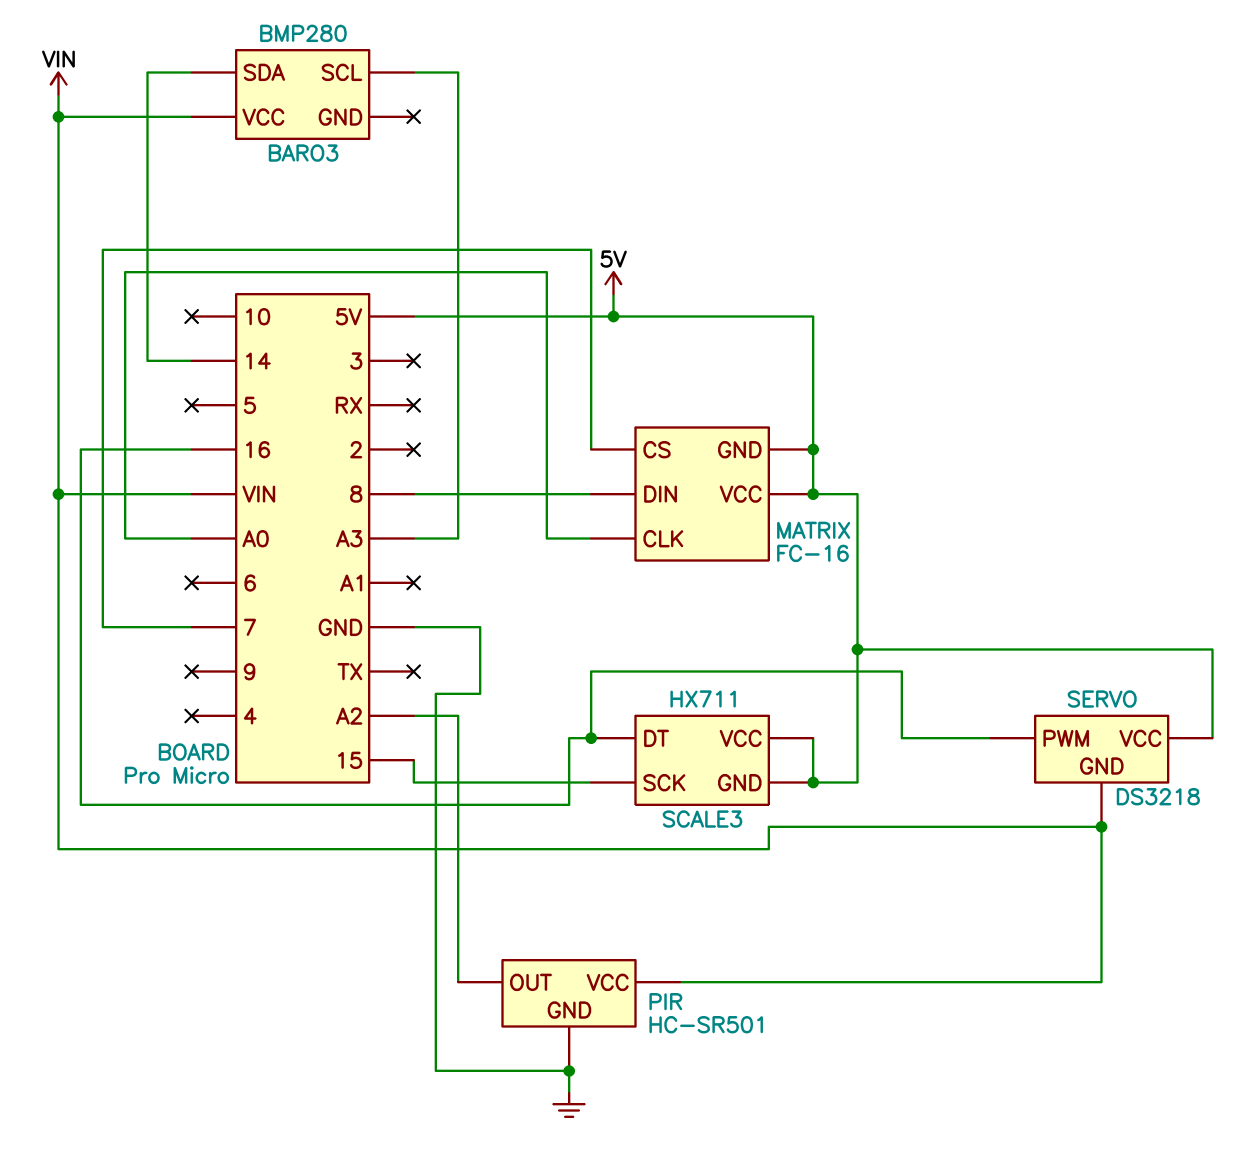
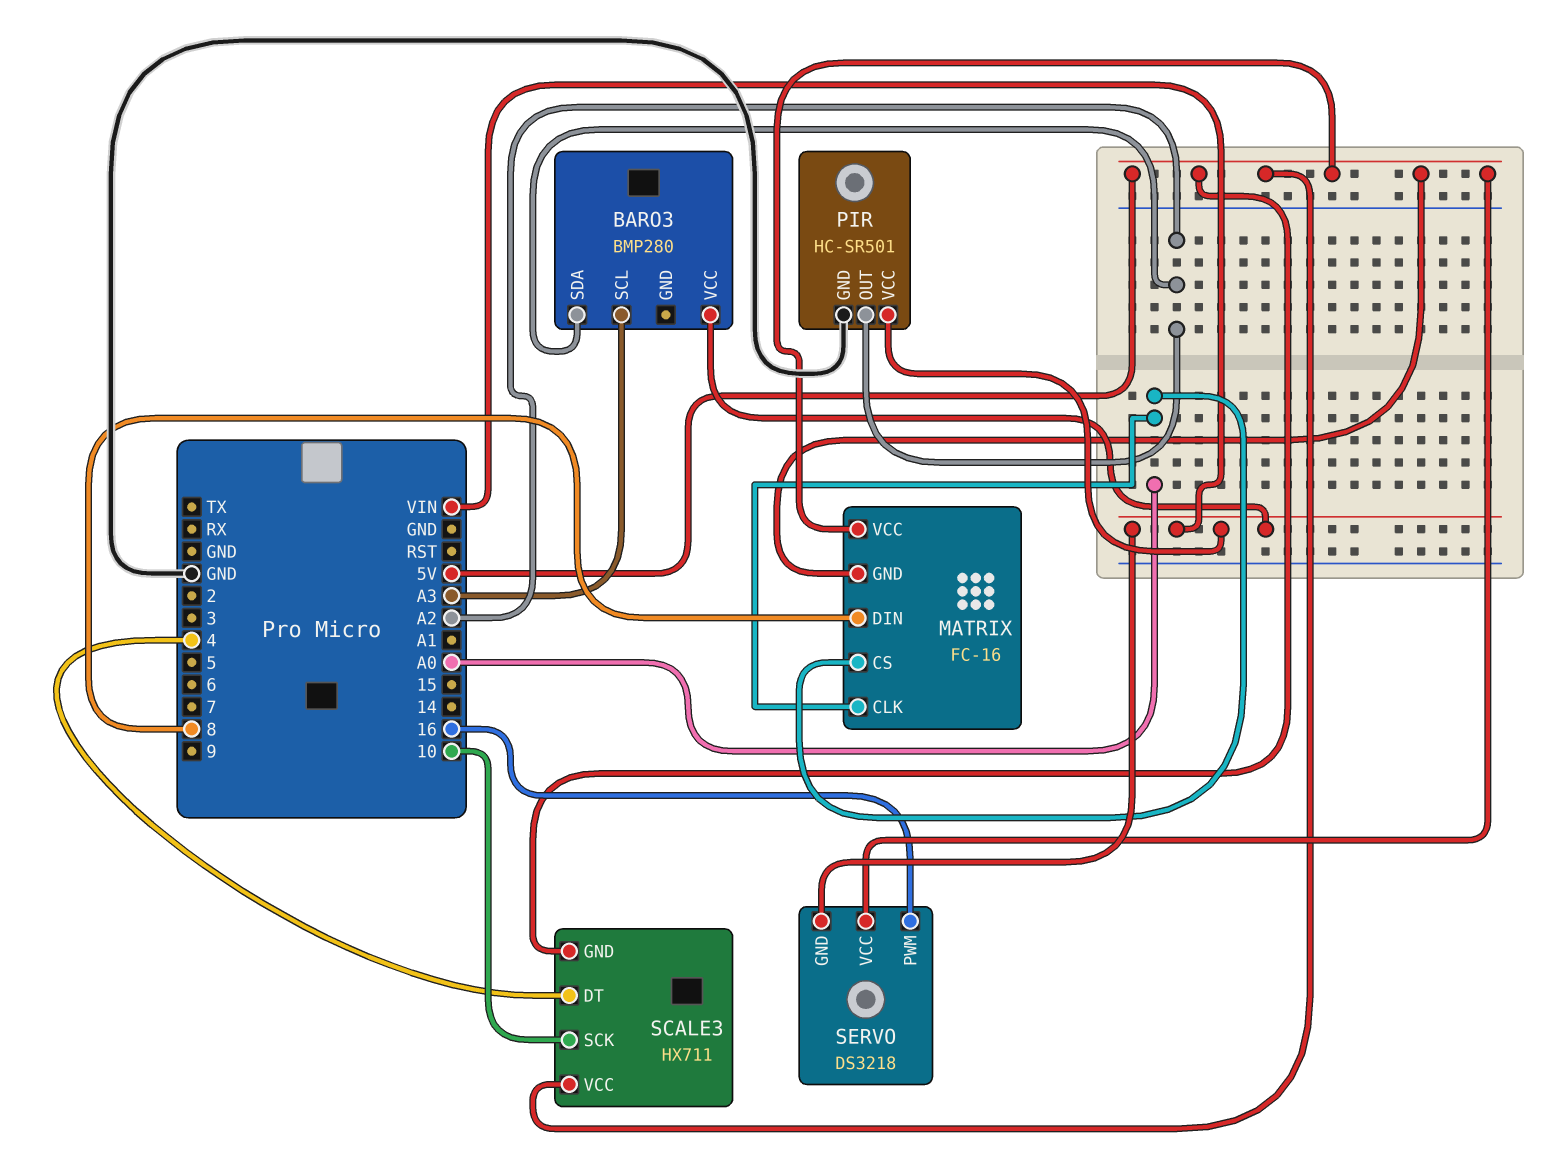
BARO3 pin SDA: 14 -> A2
MATRIX pin CS: 7 -> A0
SCALE3 pin DT: 16 -> 4
SCALE3 pin SCK: 15 -> 10

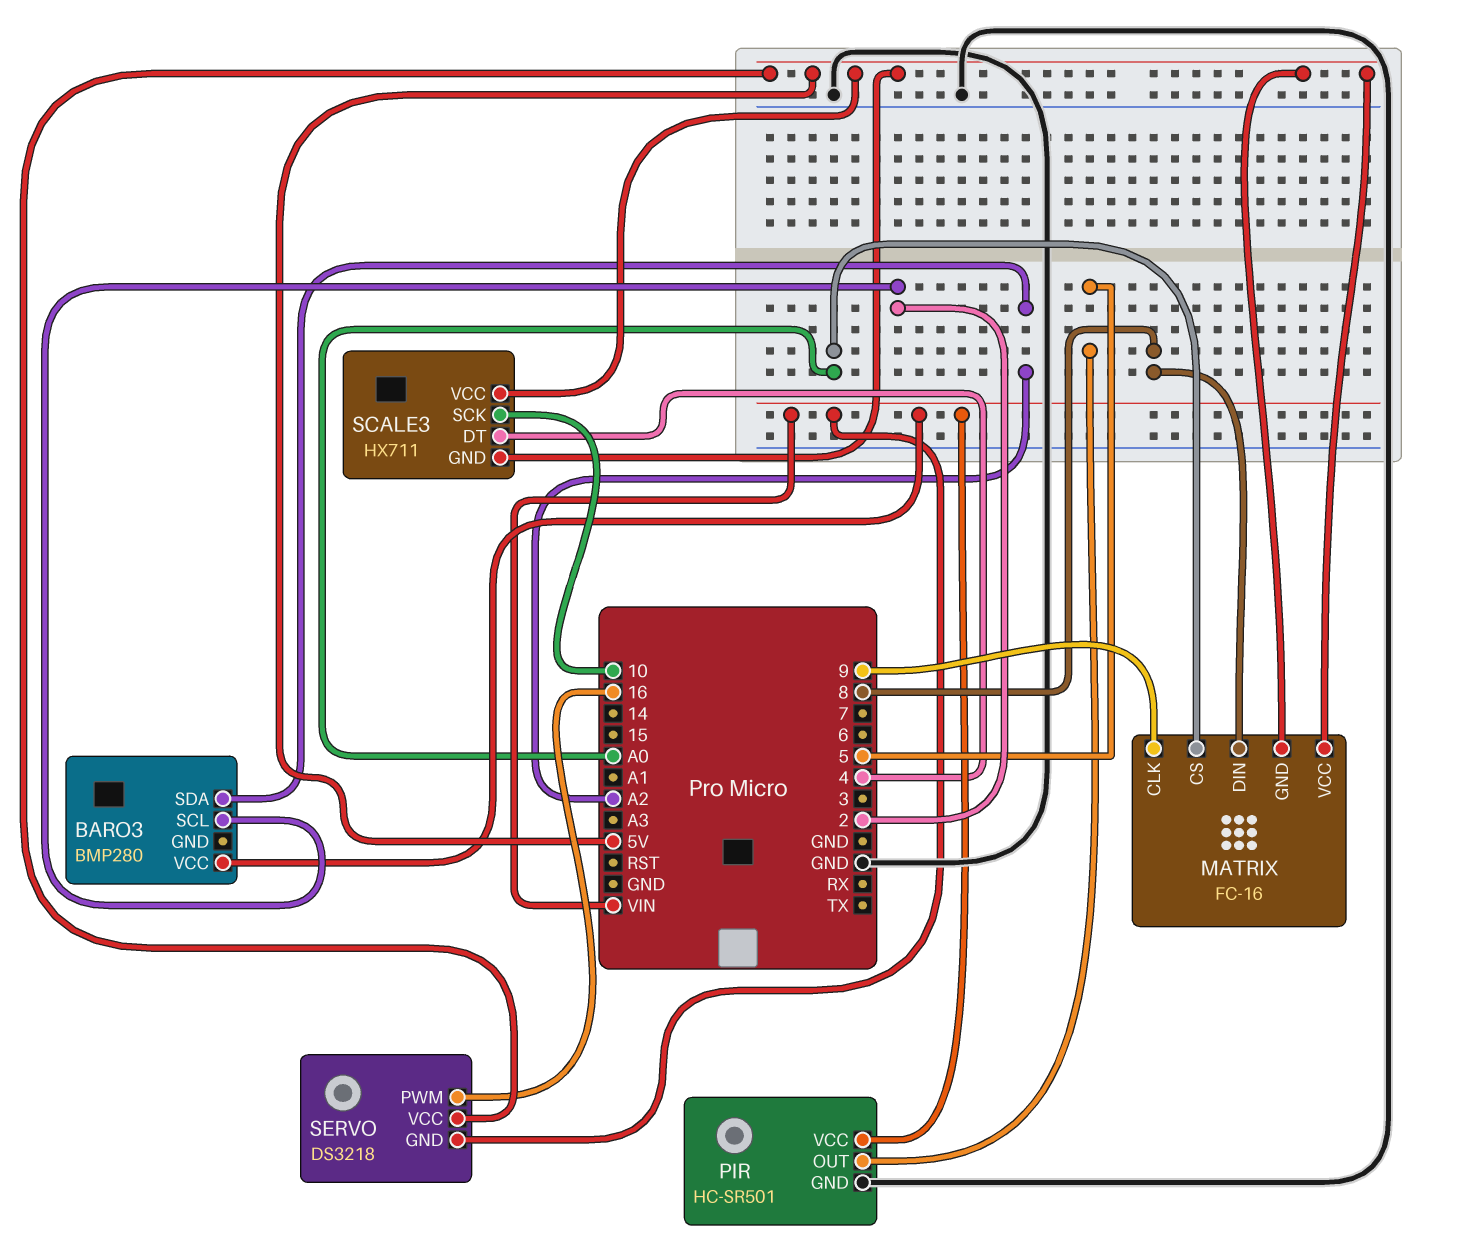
BARO3 pin SCL: A3 -> 2
MATRIX pin CLK: A0 -> 9
PIR pin OUT: A2 -> 5

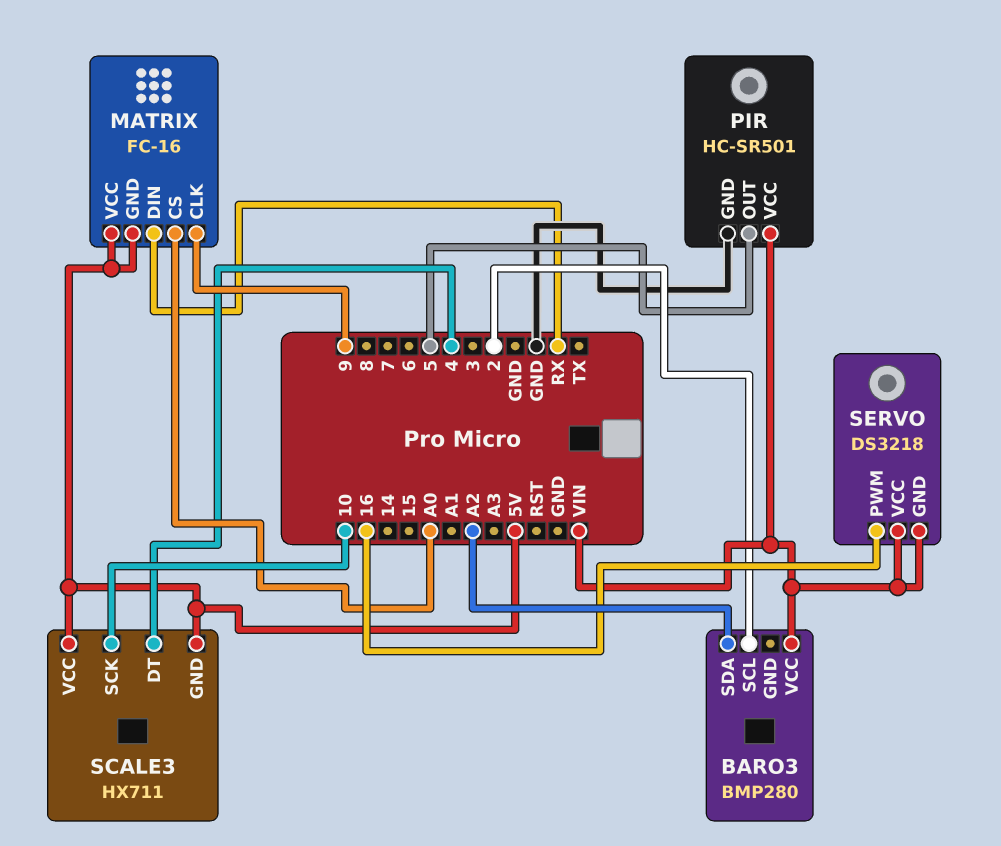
MATRIX pin DIN: 8 -> RX
SERVO pin VCC: 5V -> VIN

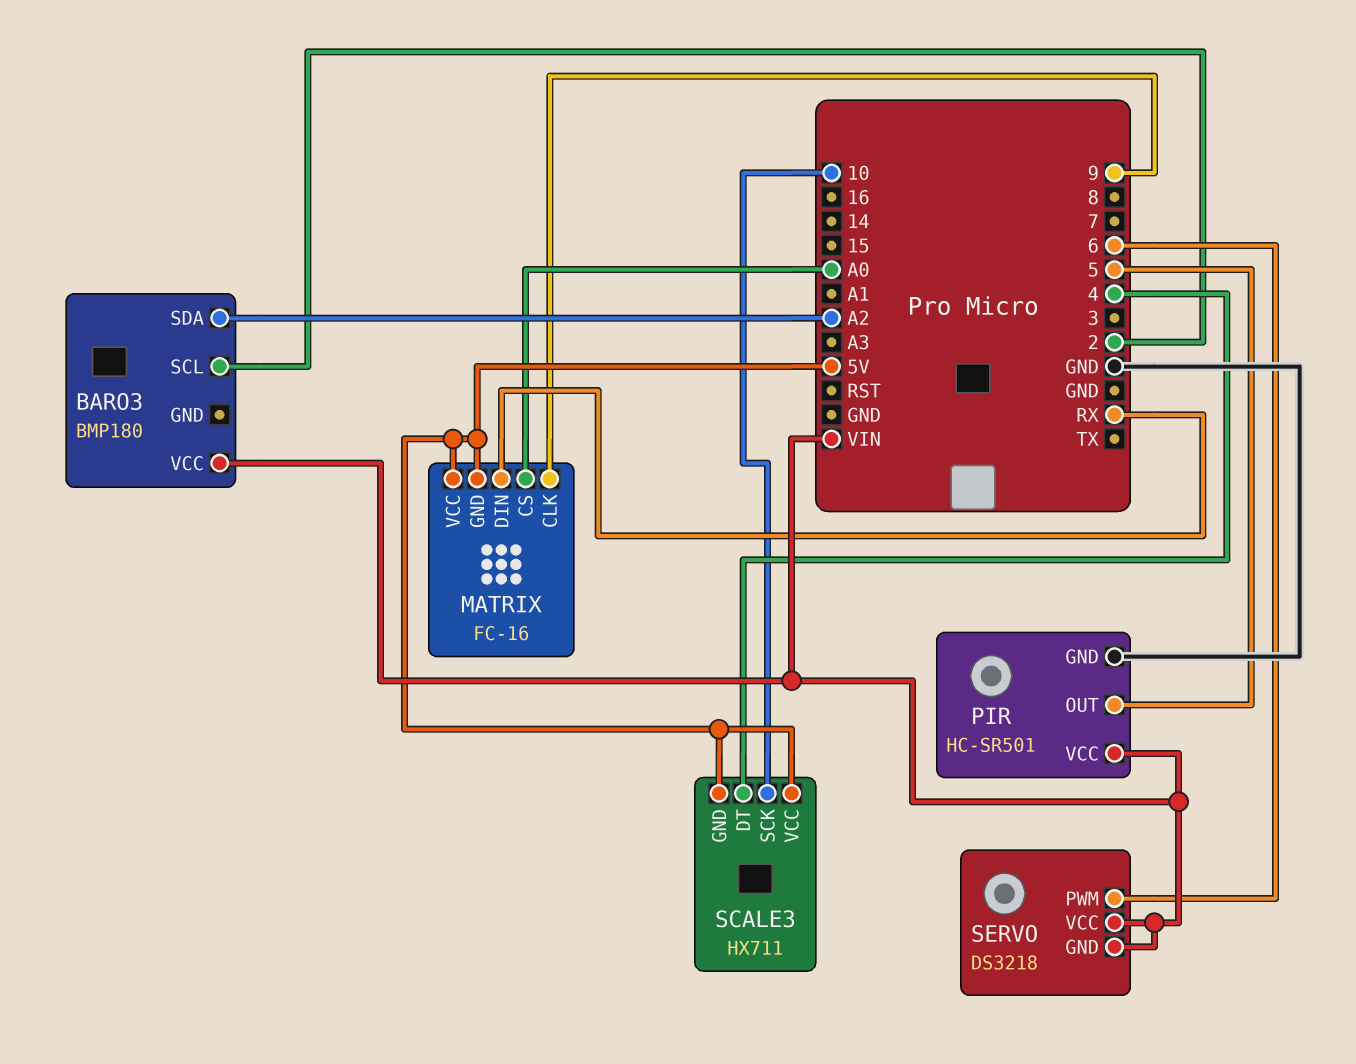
BARO3: BMP280 -> BMP180
SERVO pin PWM: 16 -> 6

